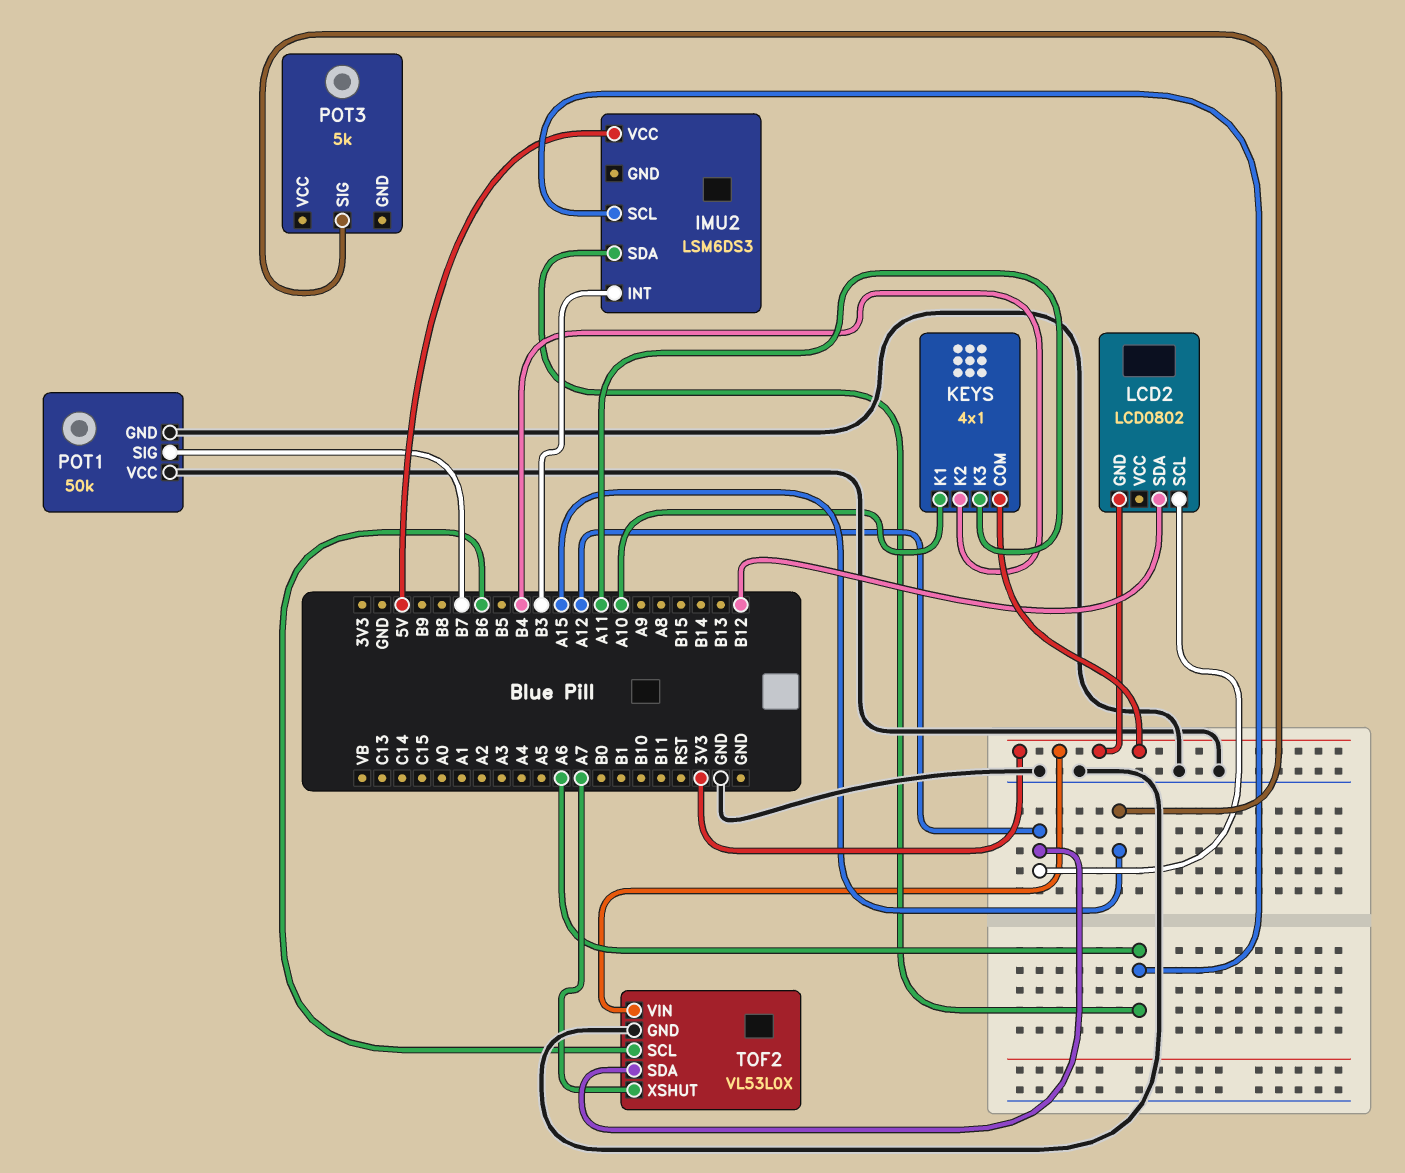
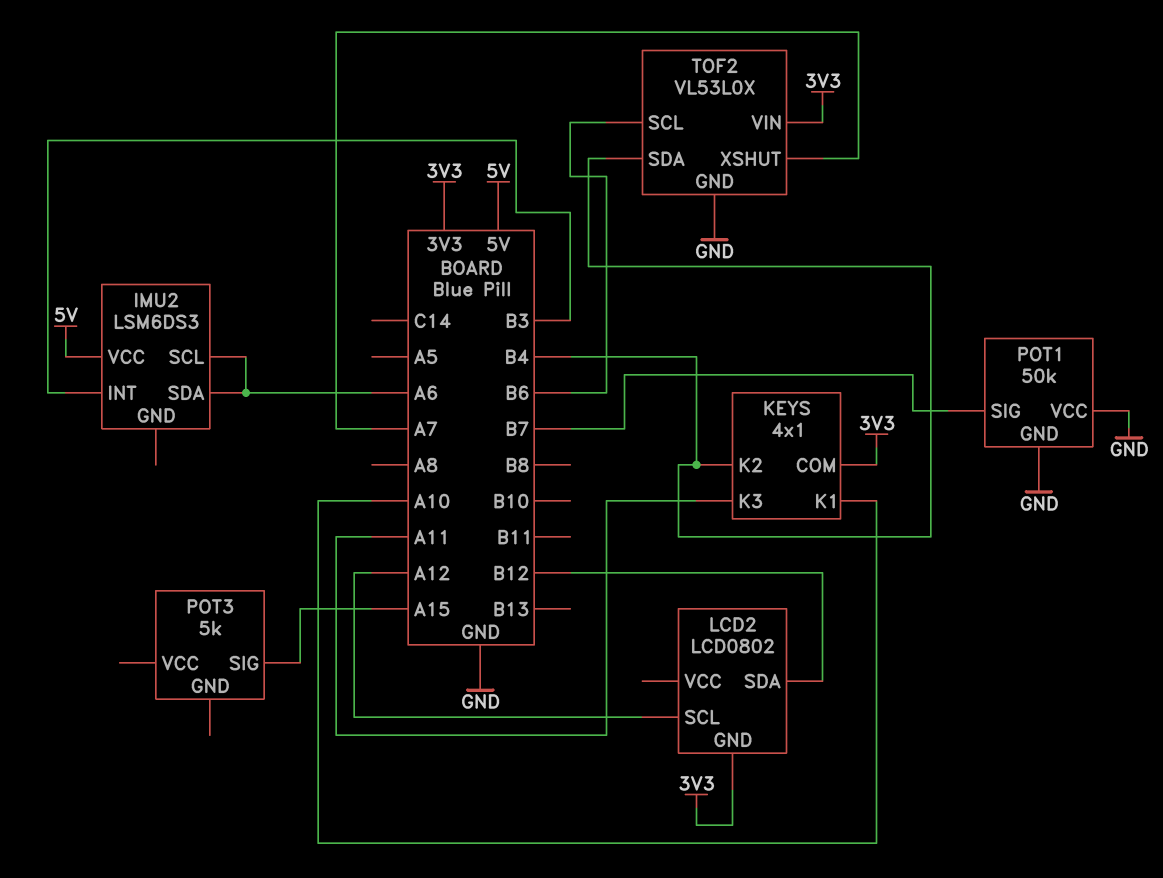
TOF2 pin SDA: A12 -> B4

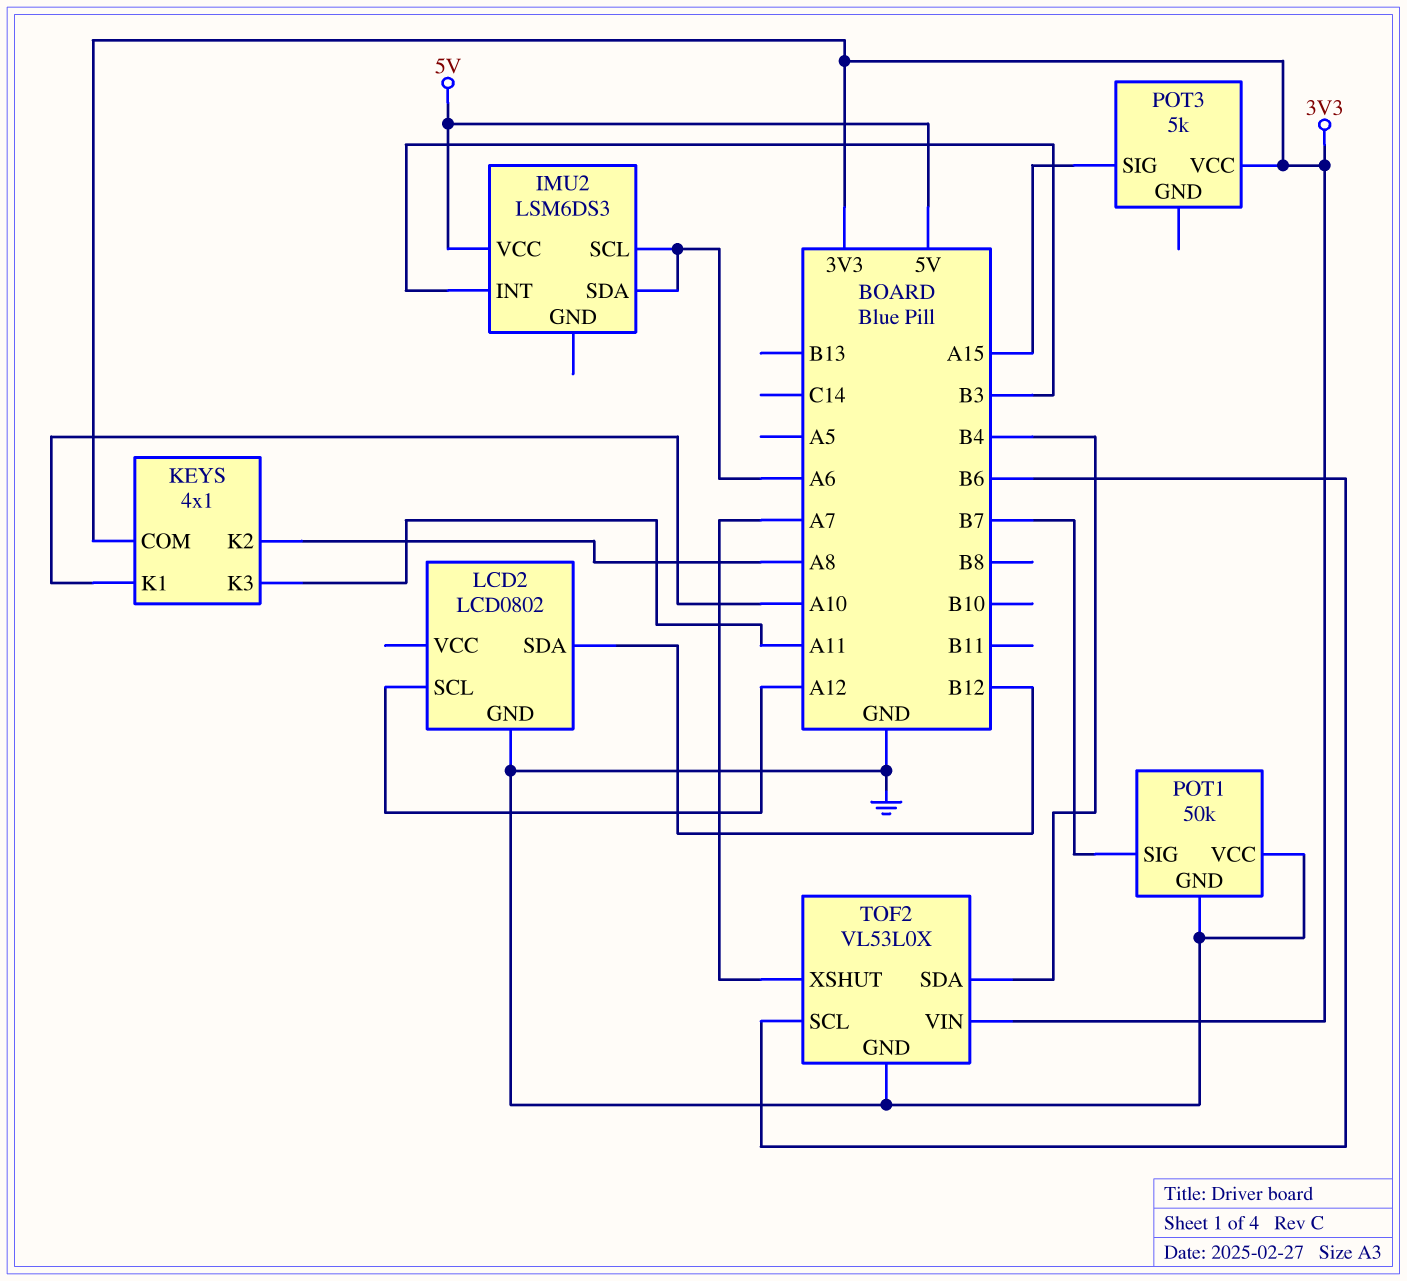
KEYS pin K2: B4 -> A8
LCD2 pin GND: 3V3 -> GND
POT3 pin VCC: none -> 3V3

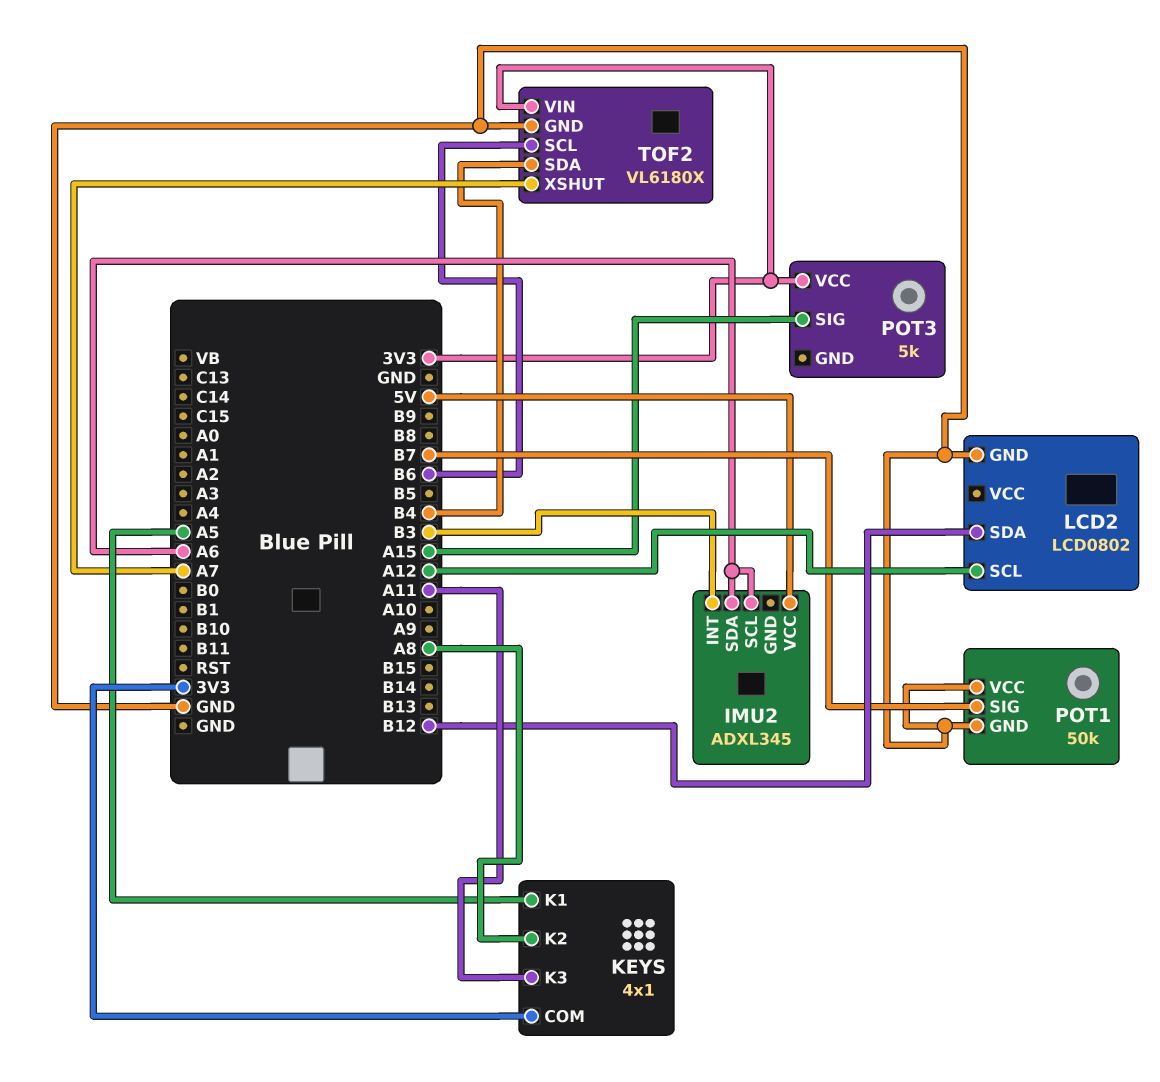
IMU2: LSM6DS3 -> ADXL345
KEYS pin K1: A10 -> A5
TOF2: VL53L0X -> VL6180X

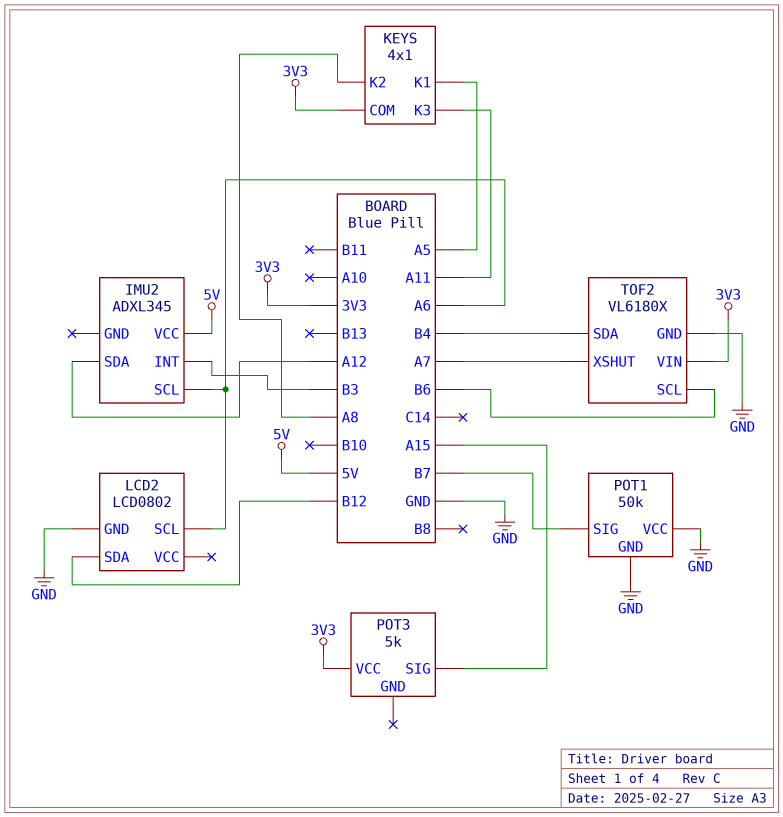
IMU2 pin SDA: A6 -> A12
LCD2 pin SCL: A12 -> A6

